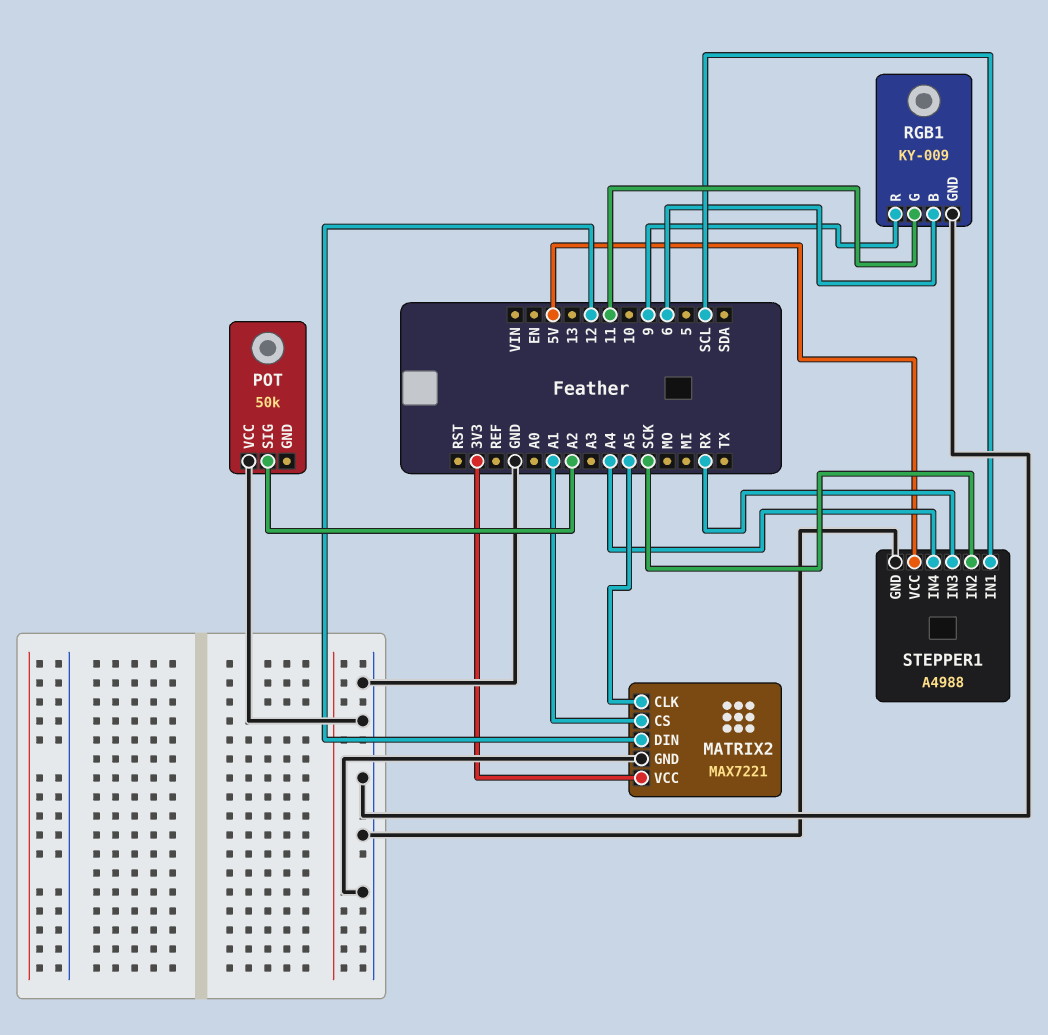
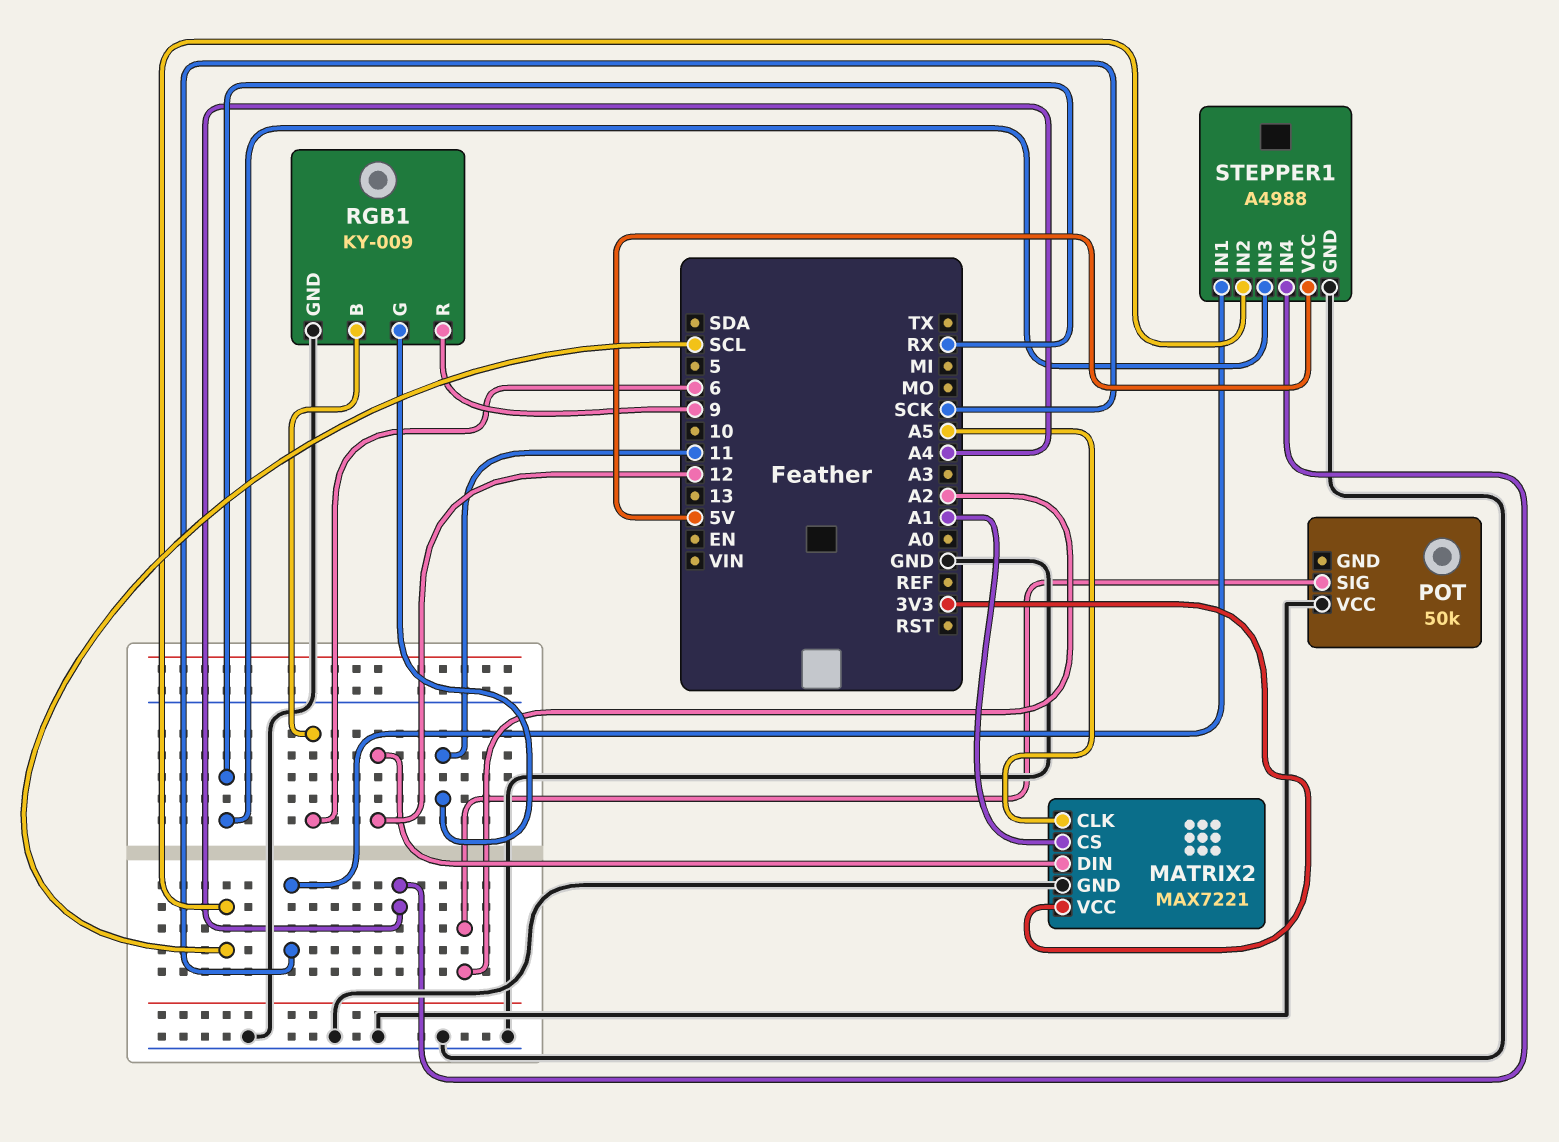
STEPPER1 pin IN1: SCL -> SCK
STEPPER1 pin IN2: SCK -> SCL

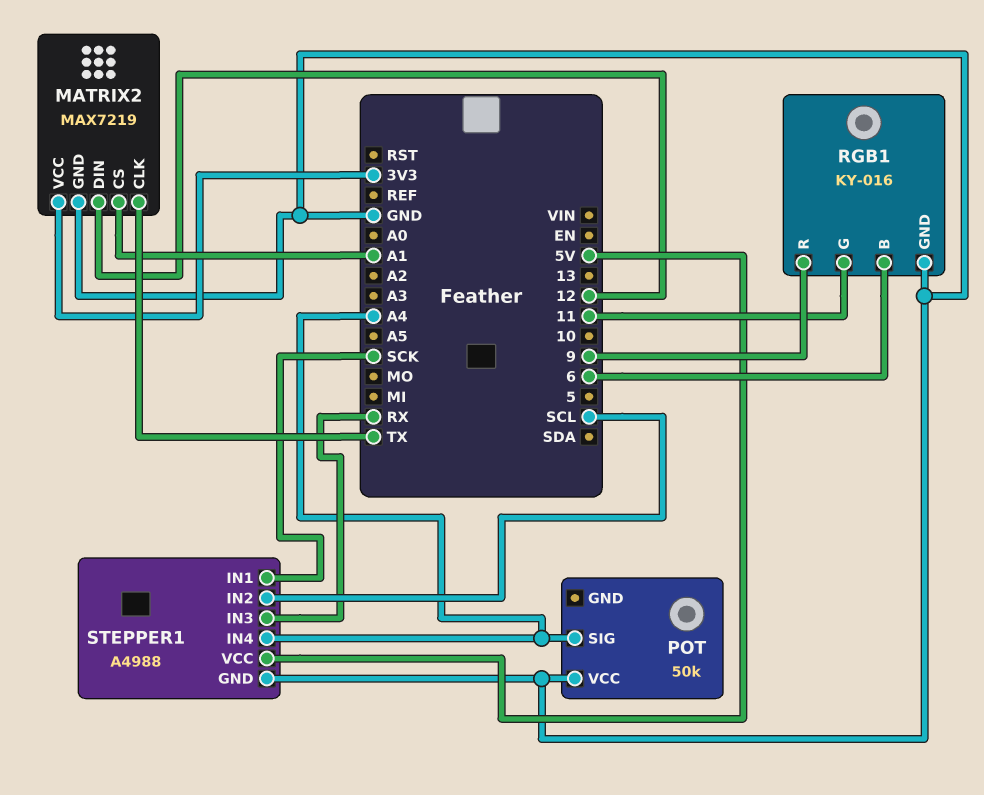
MATRIX2: MAX7221 -> MAX7219
MATRIX2 pin CLK: A5 -> TX
POT pin SIG: A2 -> A4
RGB1: KY-009 -> KY-016

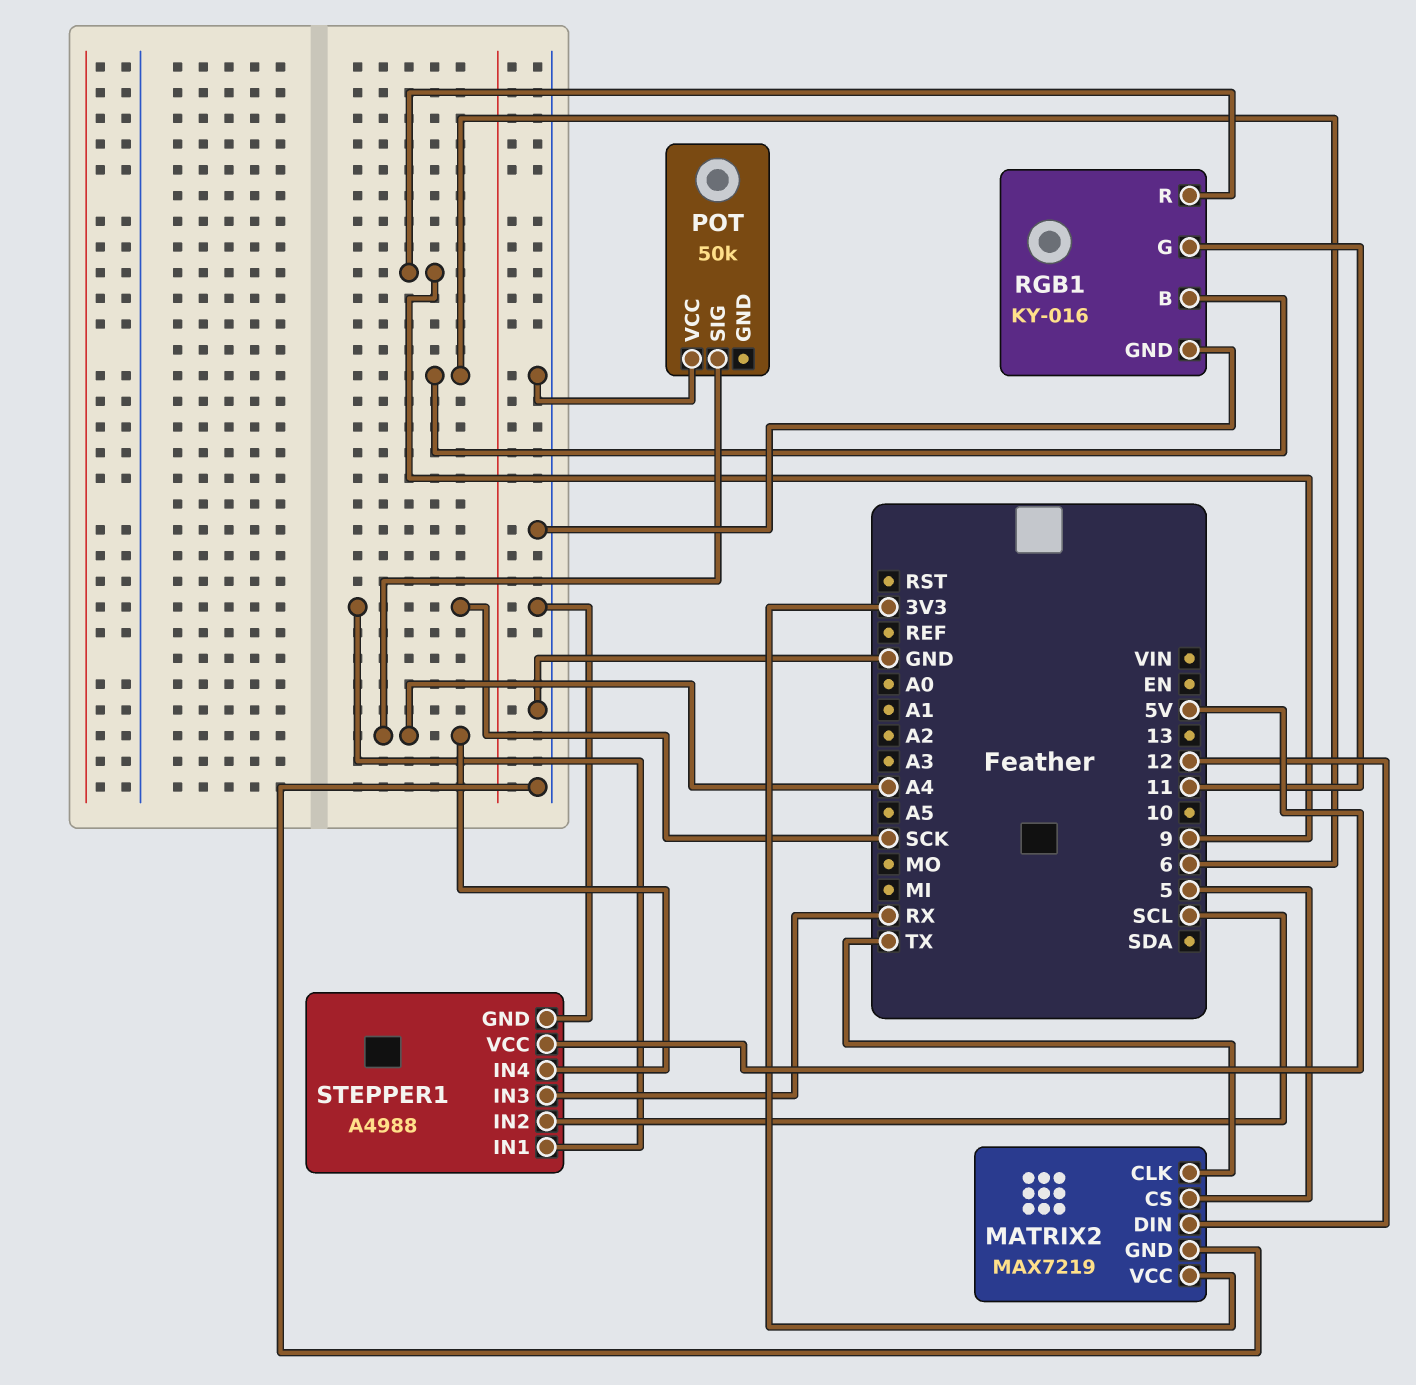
MATRIX2 pin CS: A1 -> 5

